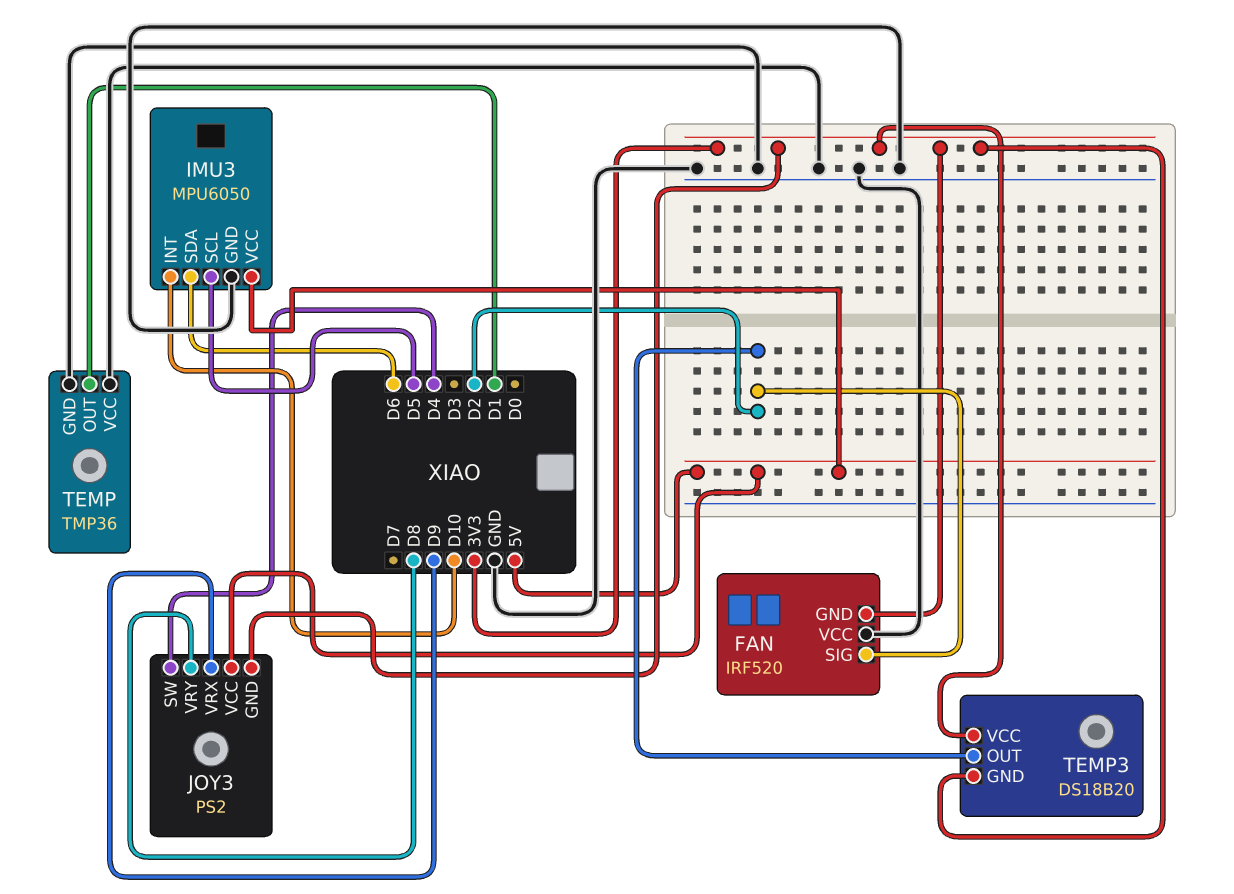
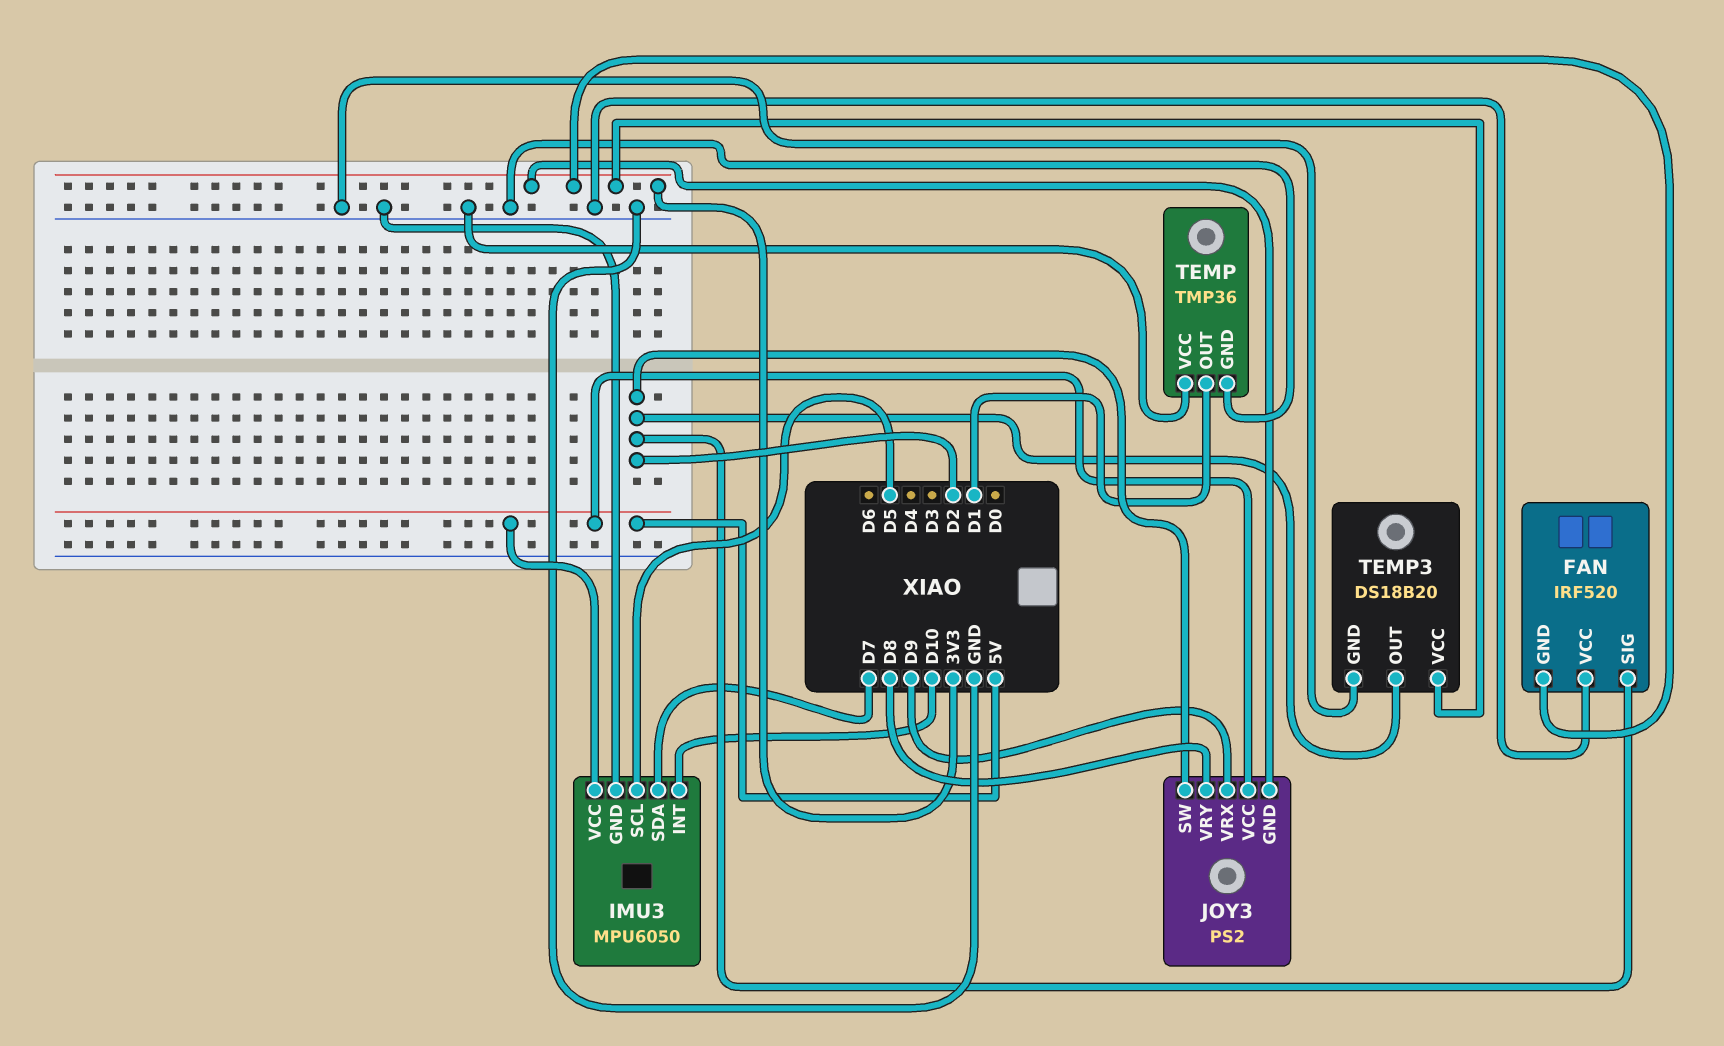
IMU3 pin SDA: D6 -> D7
JOY3 pin SW: D4 -> D2
TEMP3 pin GND: 3V3 -> GND

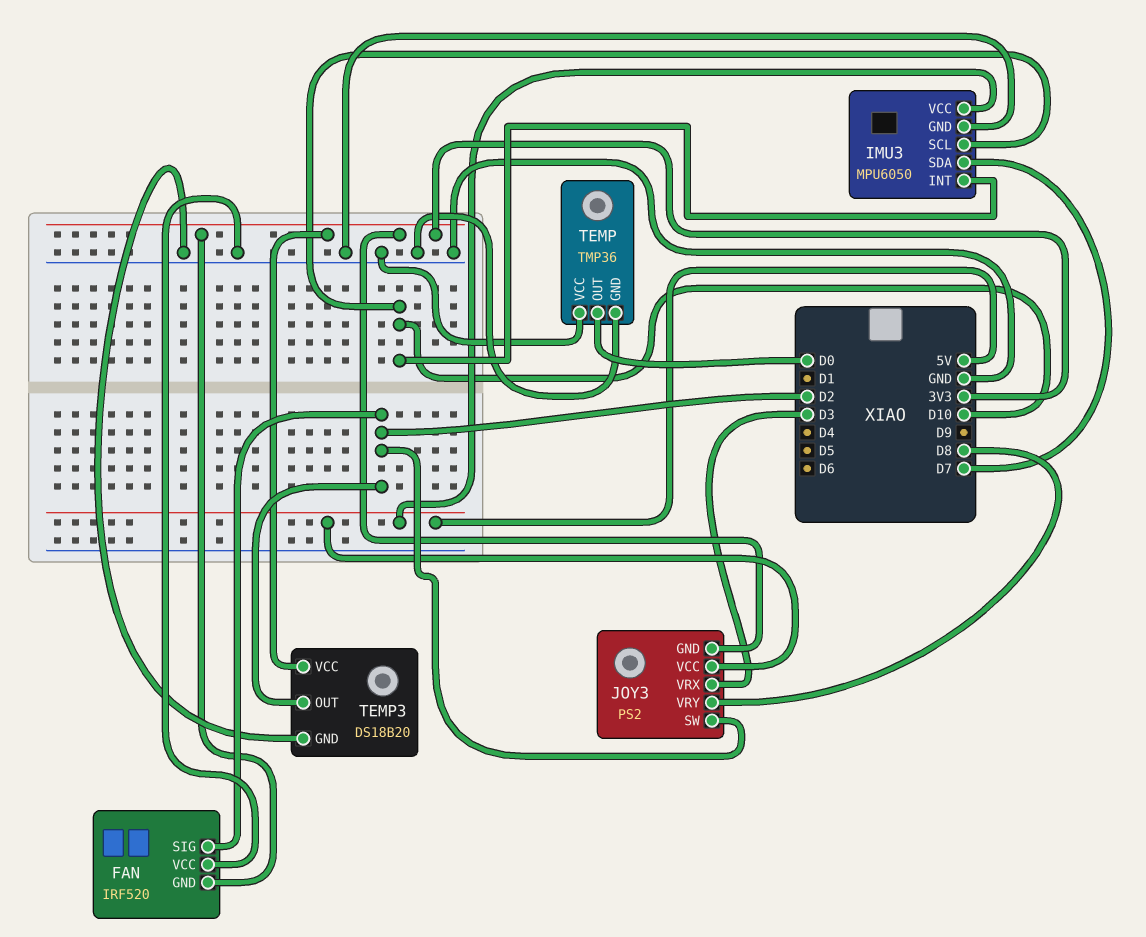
IMU3 pin SCL: D5 -> D10
JOY3 pin VRX: D9 -> D3
TEMP pin OUT: D1 -> D0

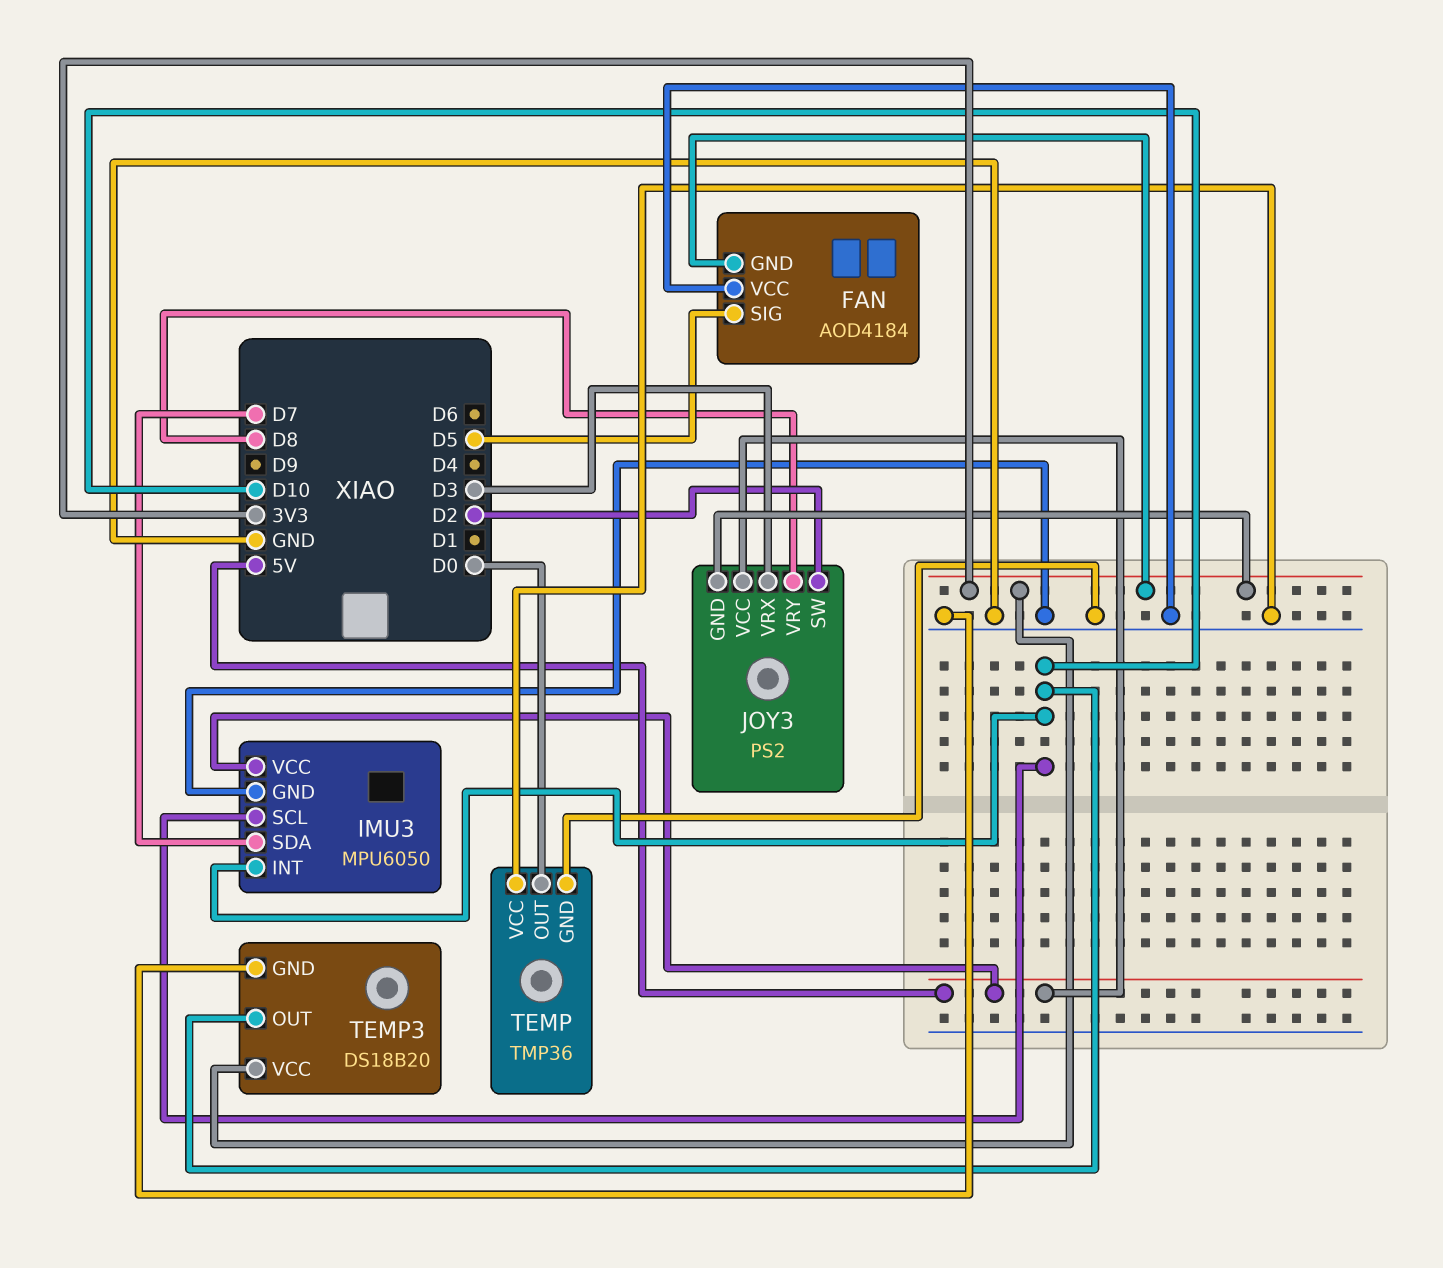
FAN: IRF520 -> AOD4184
FAN pin SIG: D2 -> D5
TEMP3 pin OUT: D2 -> D10

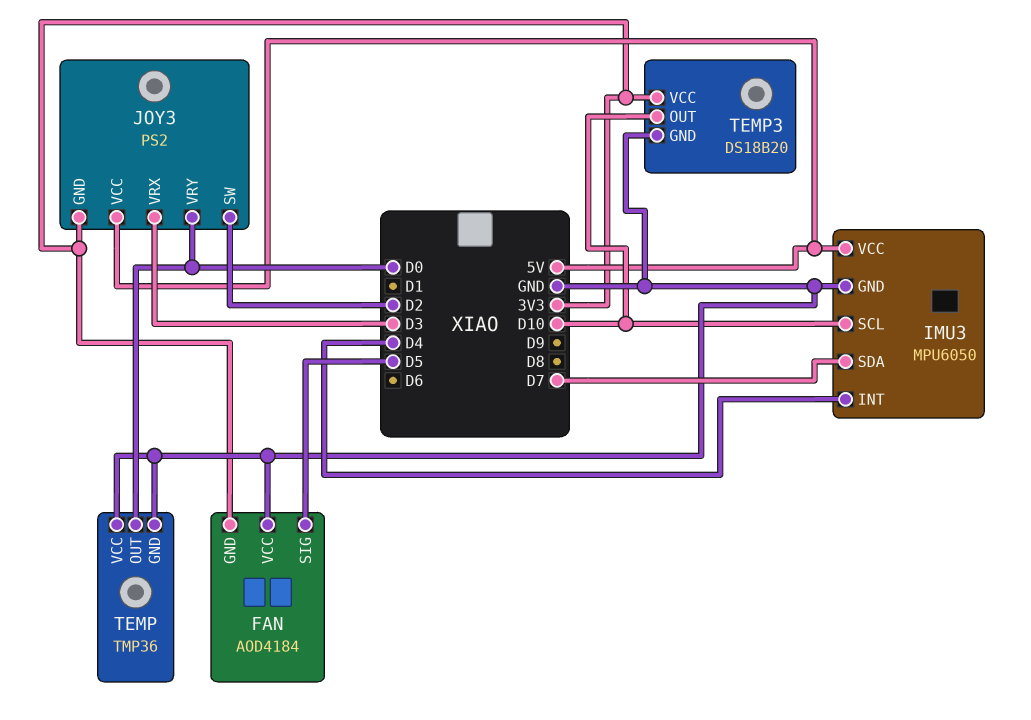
IMU3 pin INT: D10 -> D4
JOY3 pin VRY: D8 -> D0

